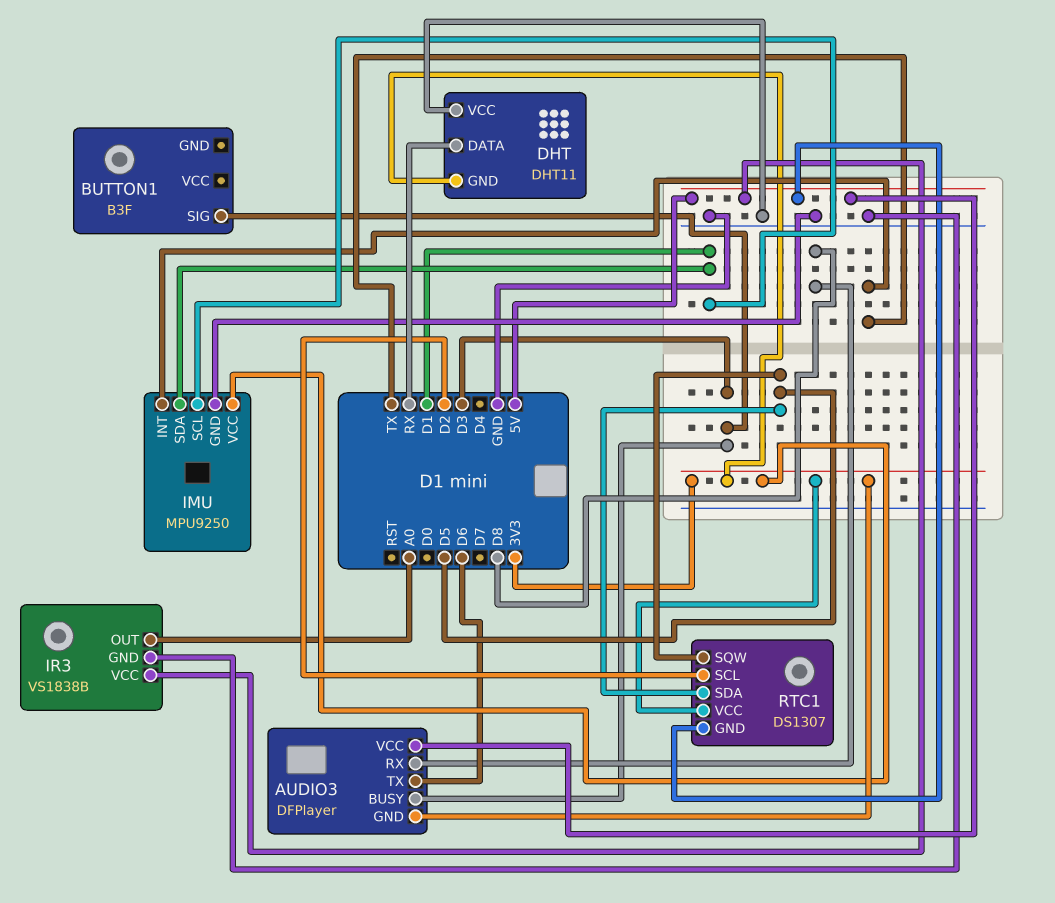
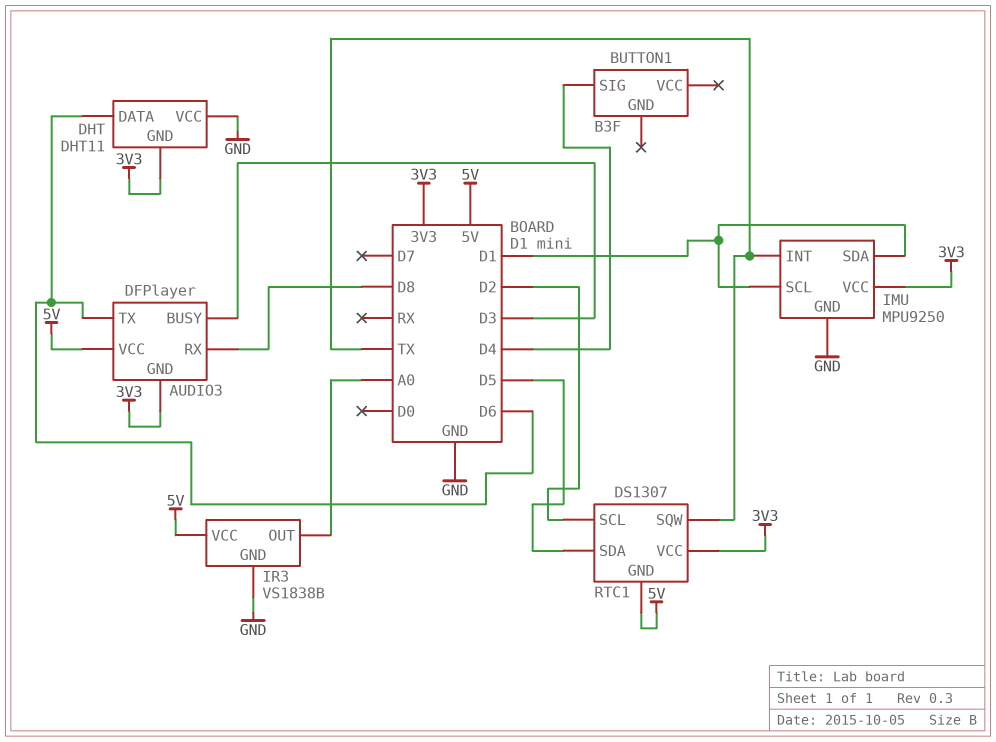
BUTTON1 pin SIG: D3 -> D4
DHT pin DATA: RX -> D6
RTC1 pin SQW: D5 -> TX

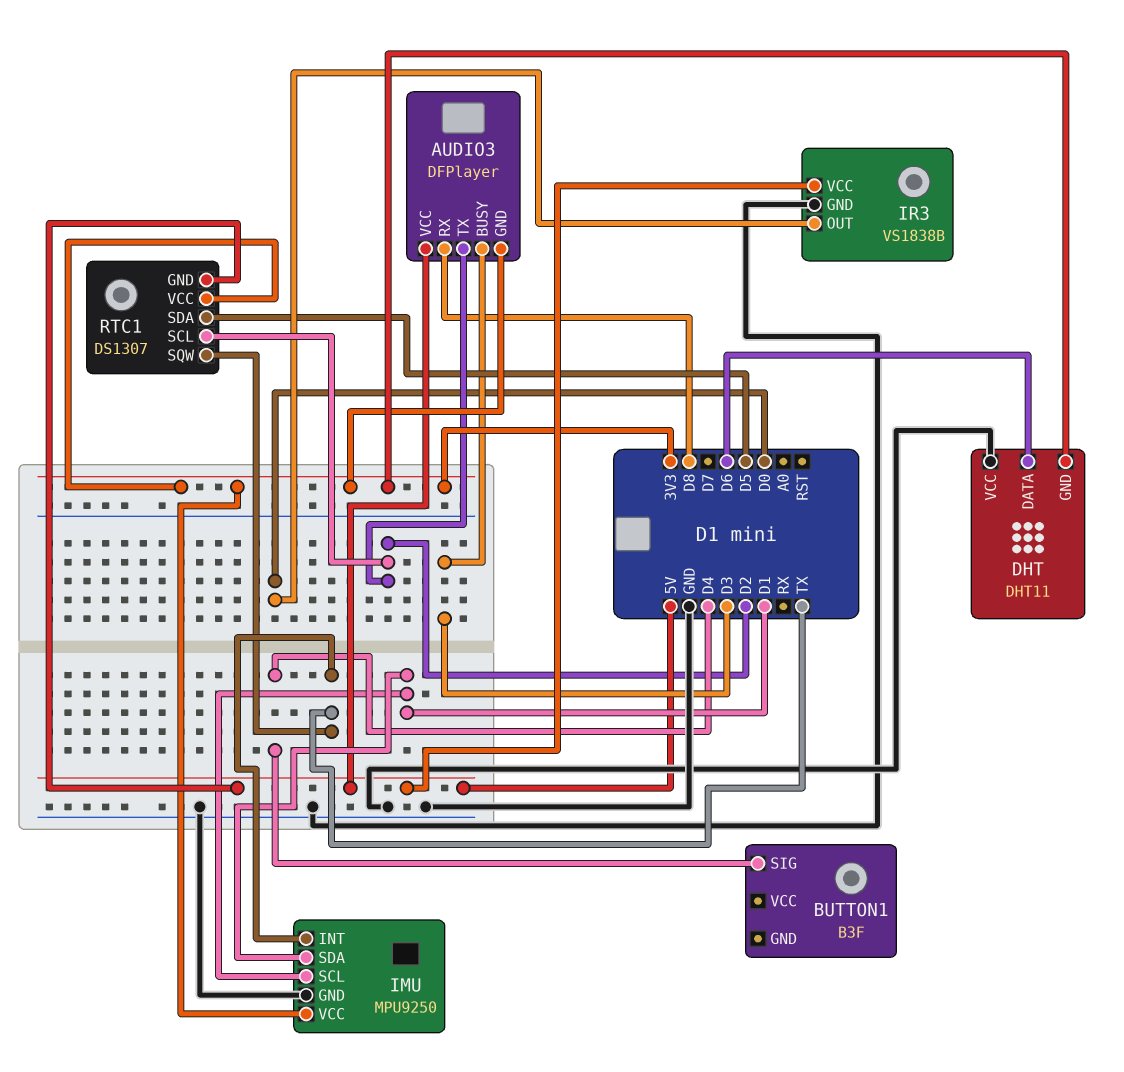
AUDIO3 pin TX: D6 -> D2
IR3 pin OUT: A0 -> D0

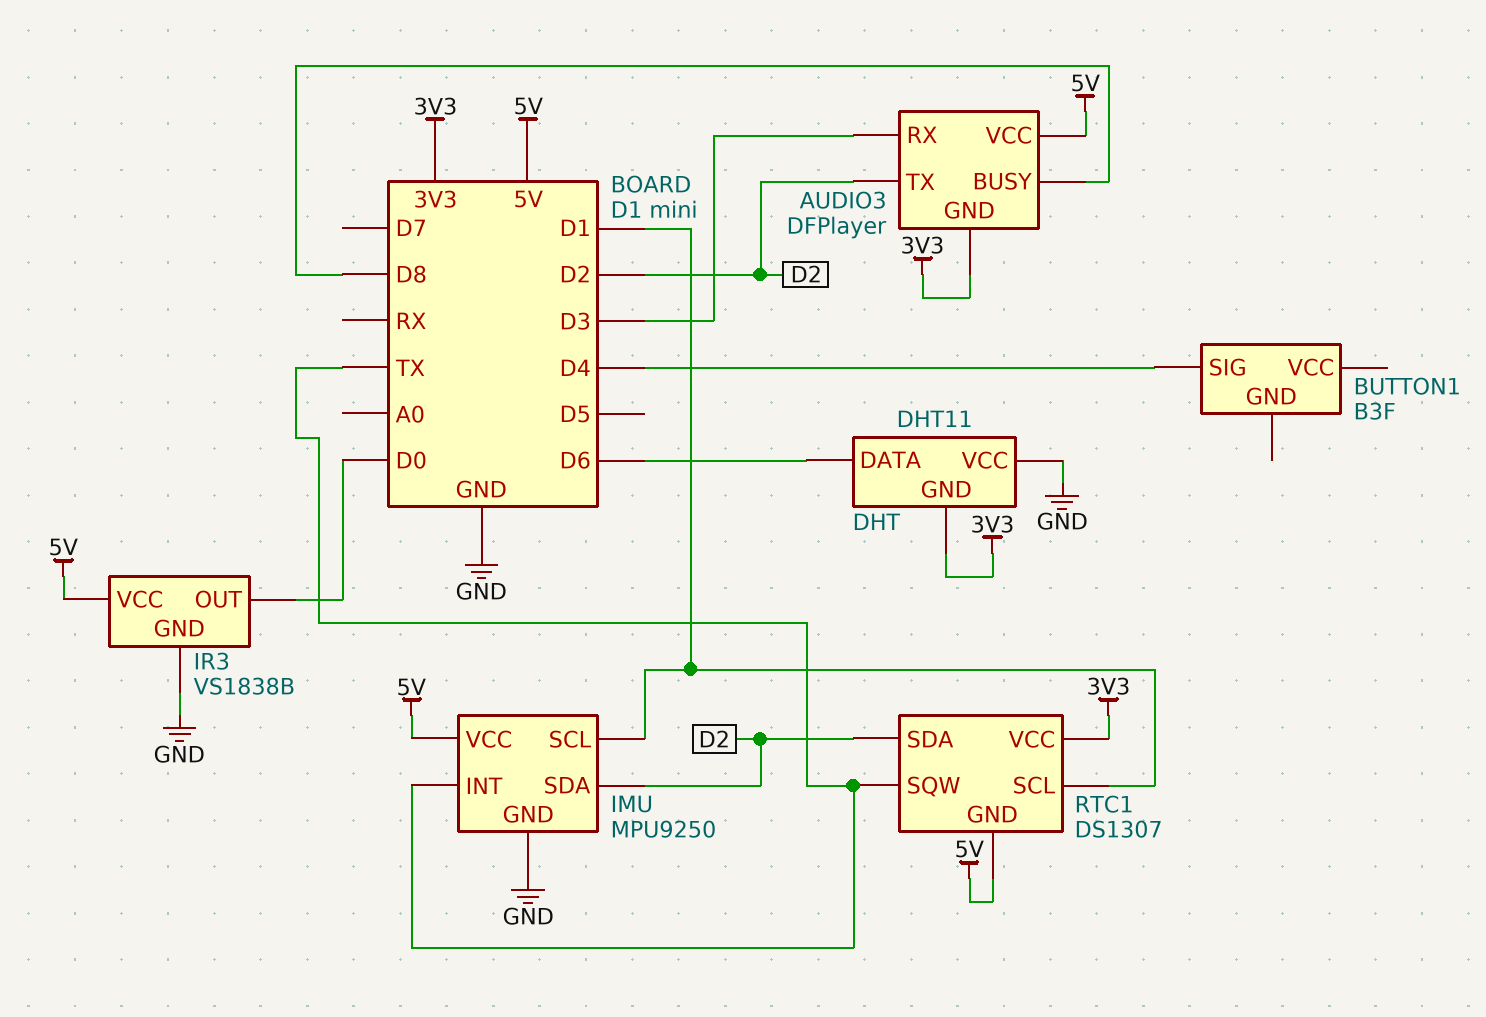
AUDIO3 pin BUSY: D3 -> D8
AUDIO3 pin RX: D8 -> D3
IMU pin SDA: D1 -> D2
IMU pin VCC: 3V3 -> 5V
RTC1 pin SCL: D2 -> D1
RTC1 pin SDA: D5 -> D2

